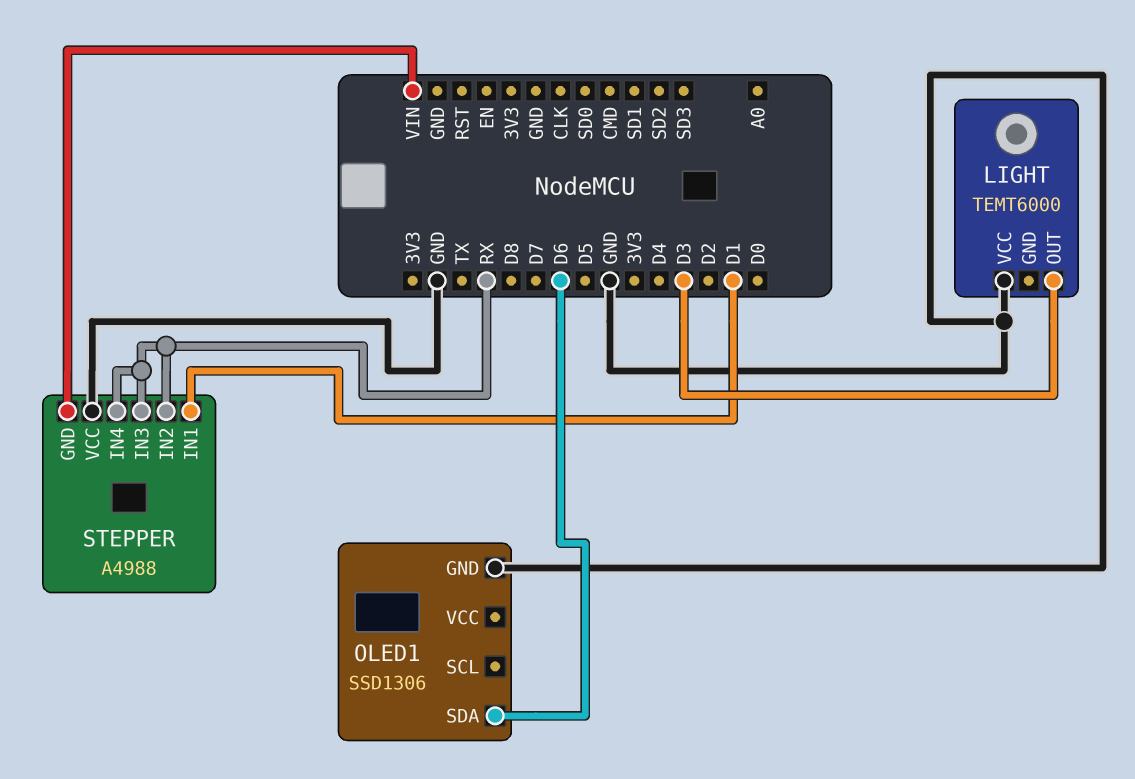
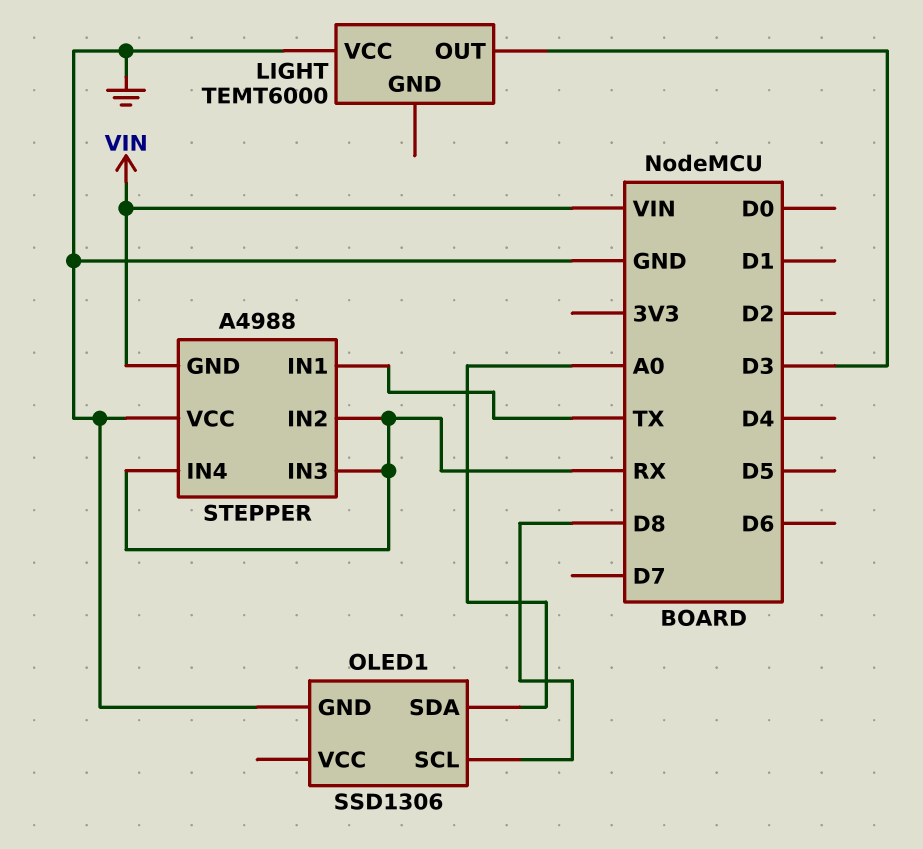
OLED1 pin SCL: none -> D8
OLED1 pin SDA: D6 -> A0
STEPPER pin IN1: D1 -> TX

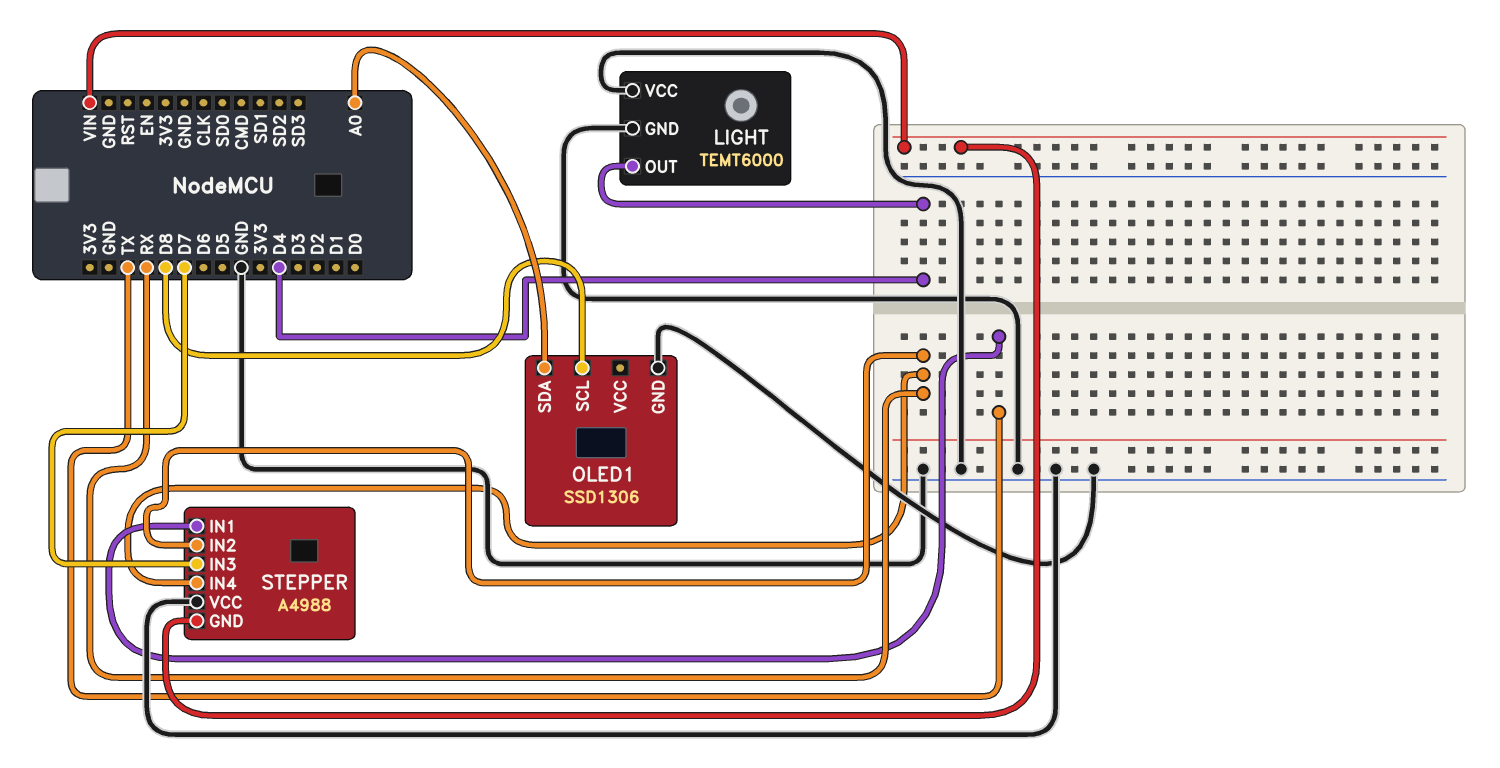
LIGHT pin GND: none -> GND
LIGHT pin OUT: D3 -> D4
STEPPER pin IN3: RX -> D7

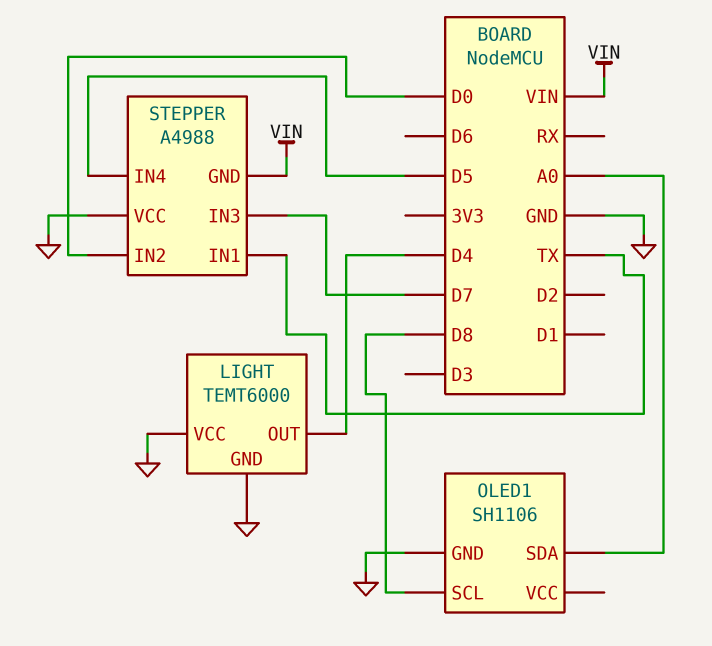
OLED1: SSD1306 -> SH1106
STEPPER pin IN2: RX -> D0
STEPPER pin IN4: RX -> D5

